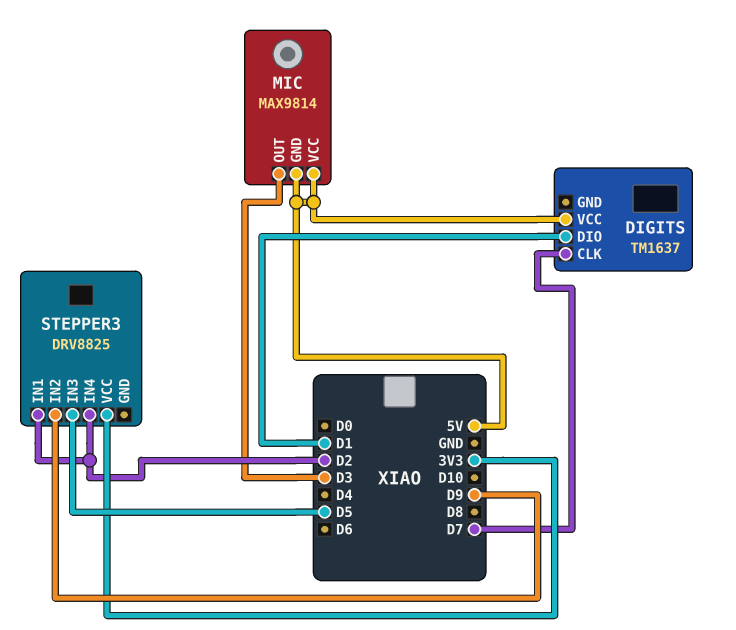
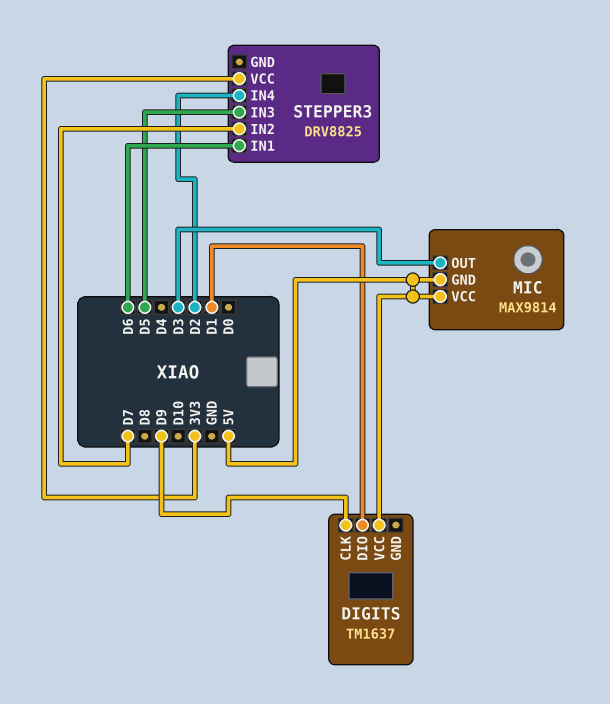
DIGITS pin CLK: D7 -> D9
STEPPER3 pin IN1: D2 -> D6
STEPPER3 pin IN2: D9 -> D7

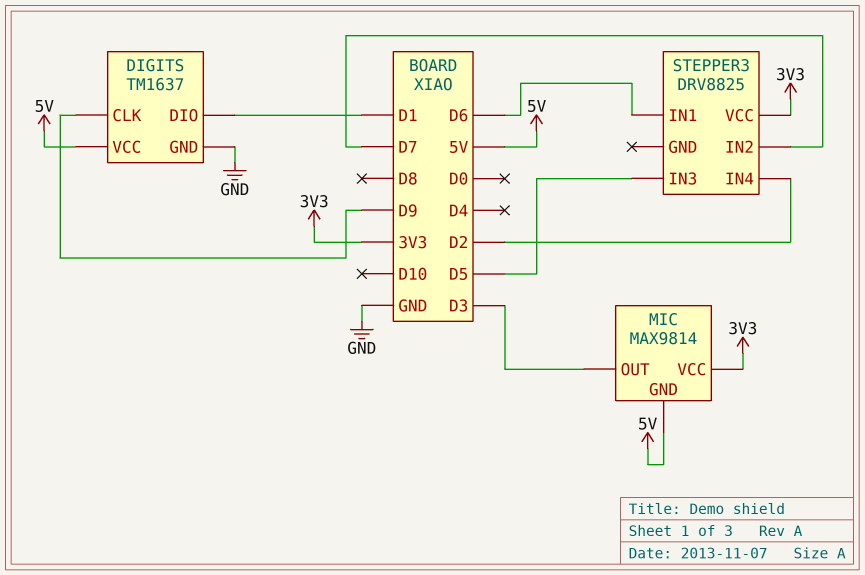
DIGITS pin GND: none -> GND
MIC pin VCC: 5V -> 3V3

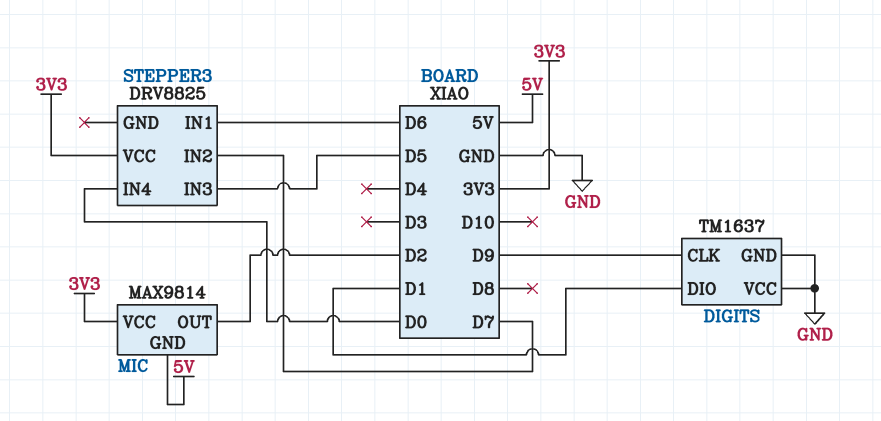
DIGITS pin VCC: 5V -> GND
MIC pin OUT: D3 -> D2
STEPPER3 pin IN4: D2 -> D0

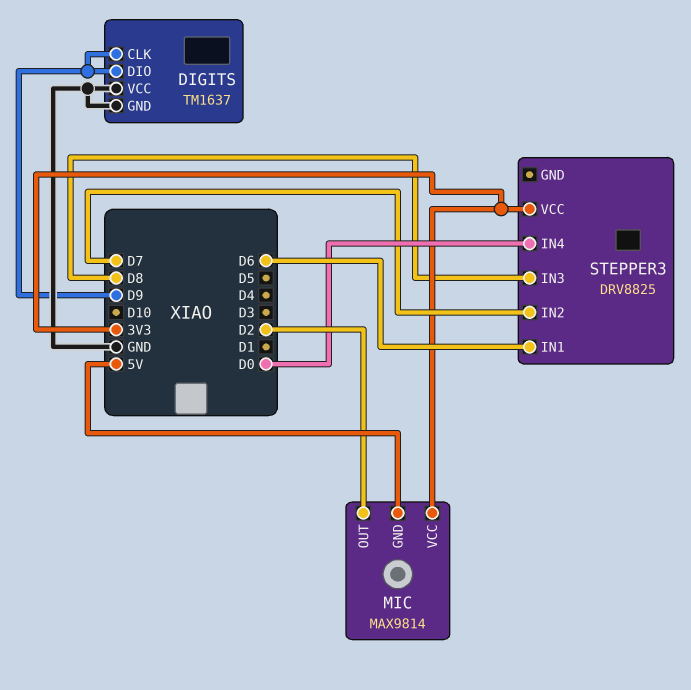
DIGITS pin DIO: D1 -> D9
STEPPER3 pin IN3: D5 -> D8

